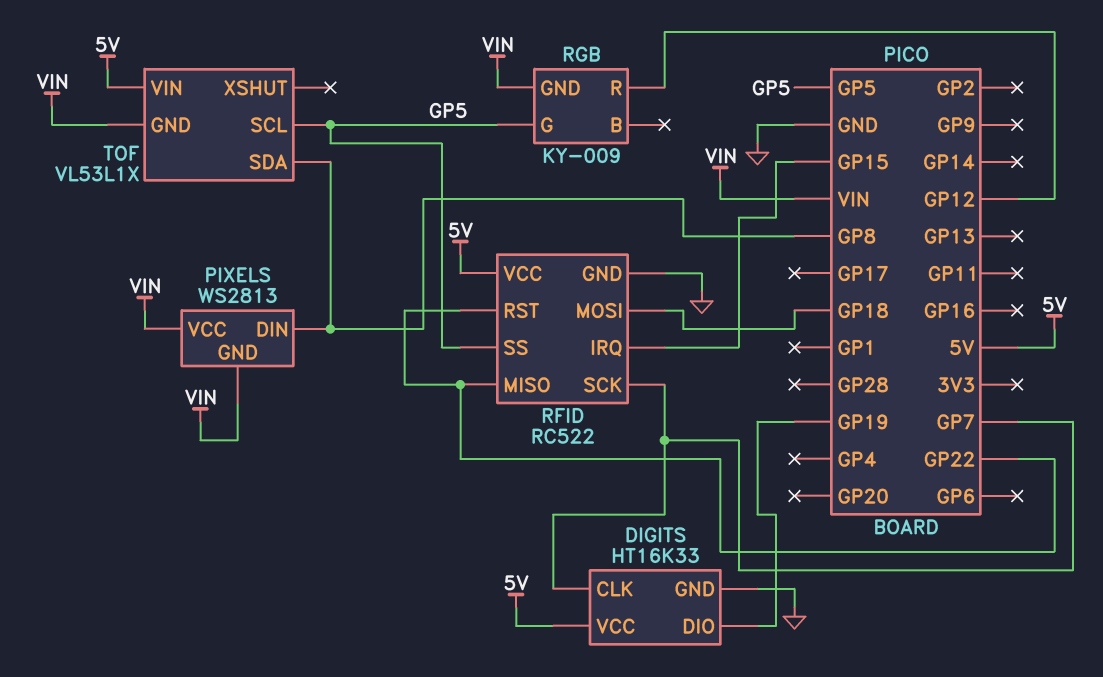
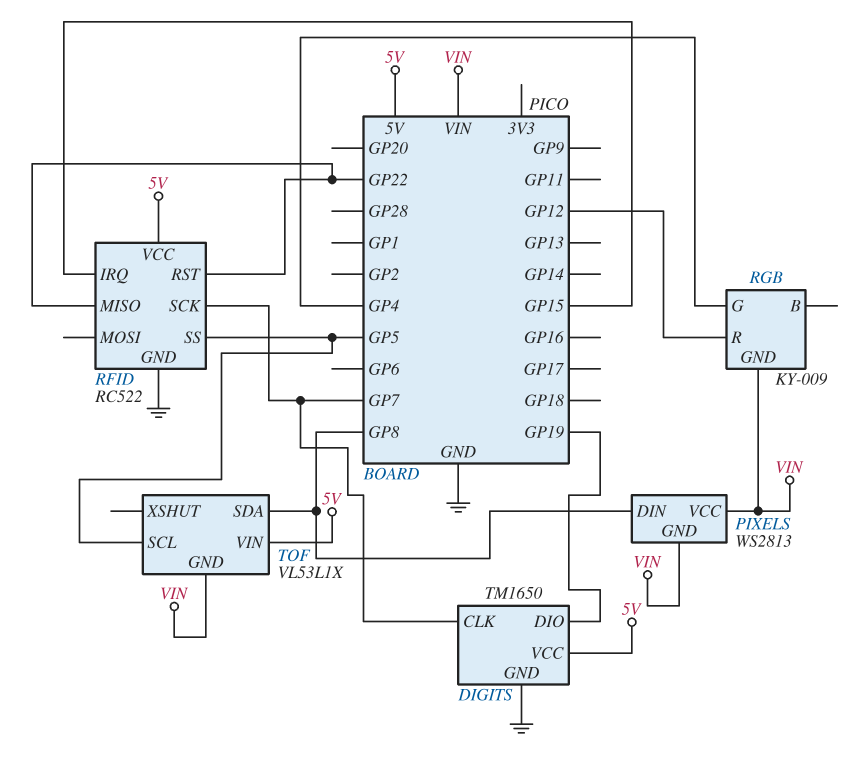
DIGITS: HT16K33 -> TM1650
RFID pin MOSI: GP18 -> none
RGB pin G: GP5 -> GP4

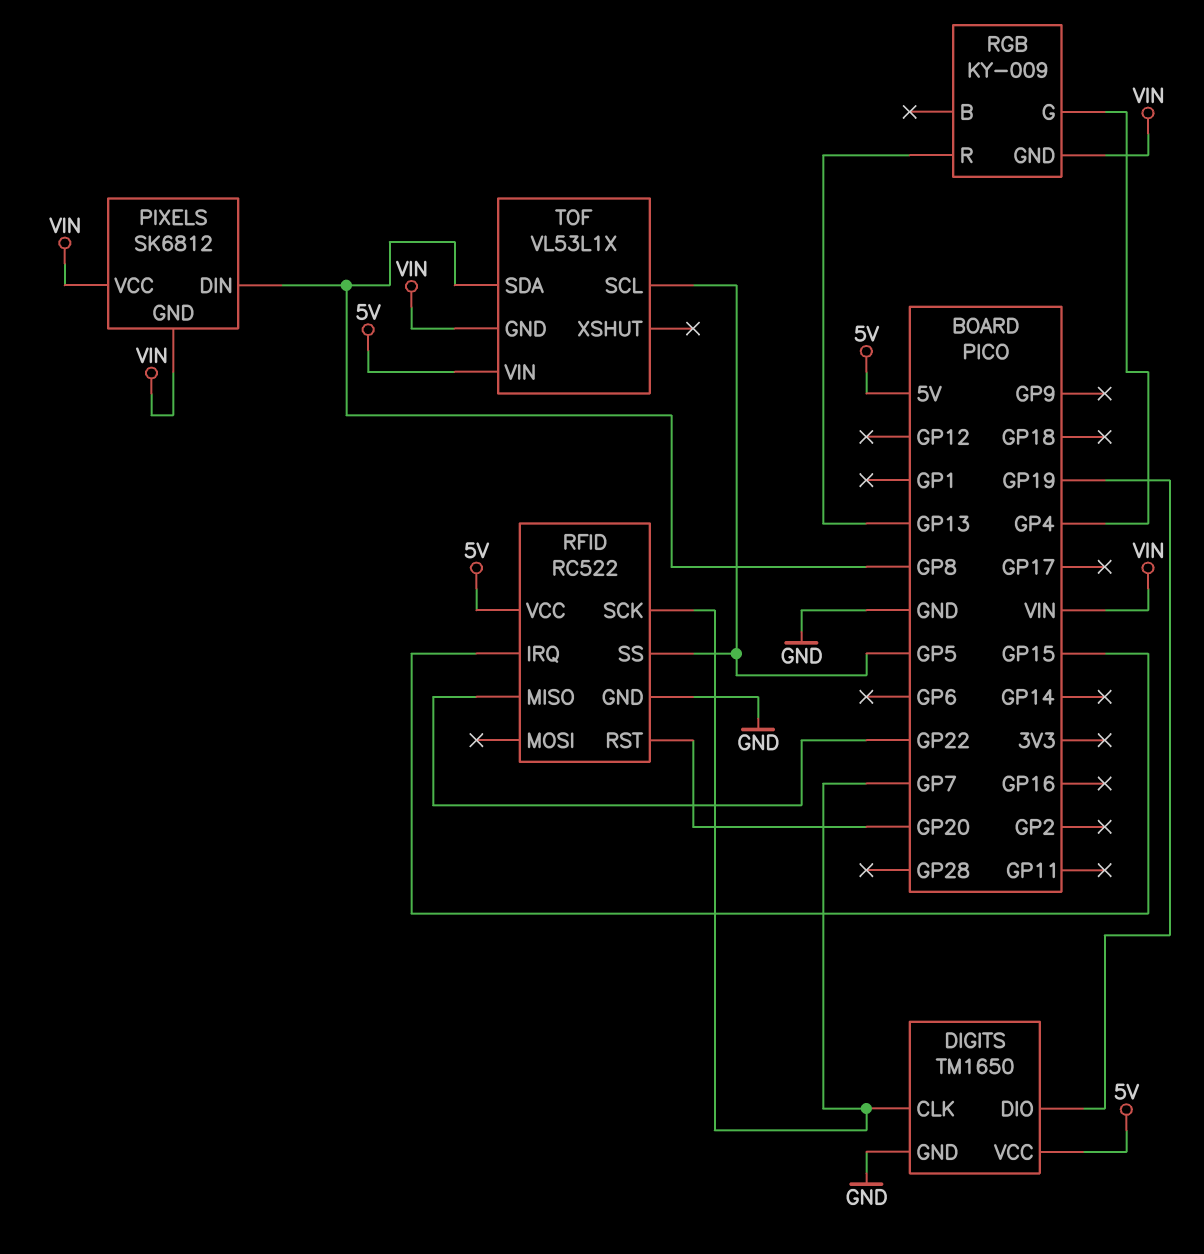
PIXELS: WS2813 -> SK6812
RFID pin RST: GP22 -> GP20
RGB pin R: GP12 -> GP13

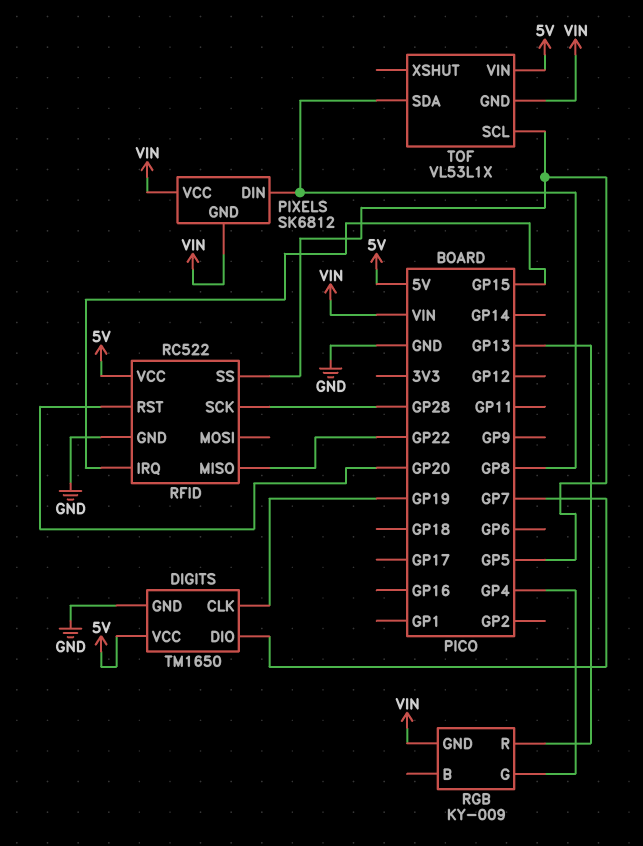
DIGITS pin CLK: GP7 -> GP19
DIGITS pin DIO: GP19 -> GP7
RFID pin SCK: GP7 -> GP28

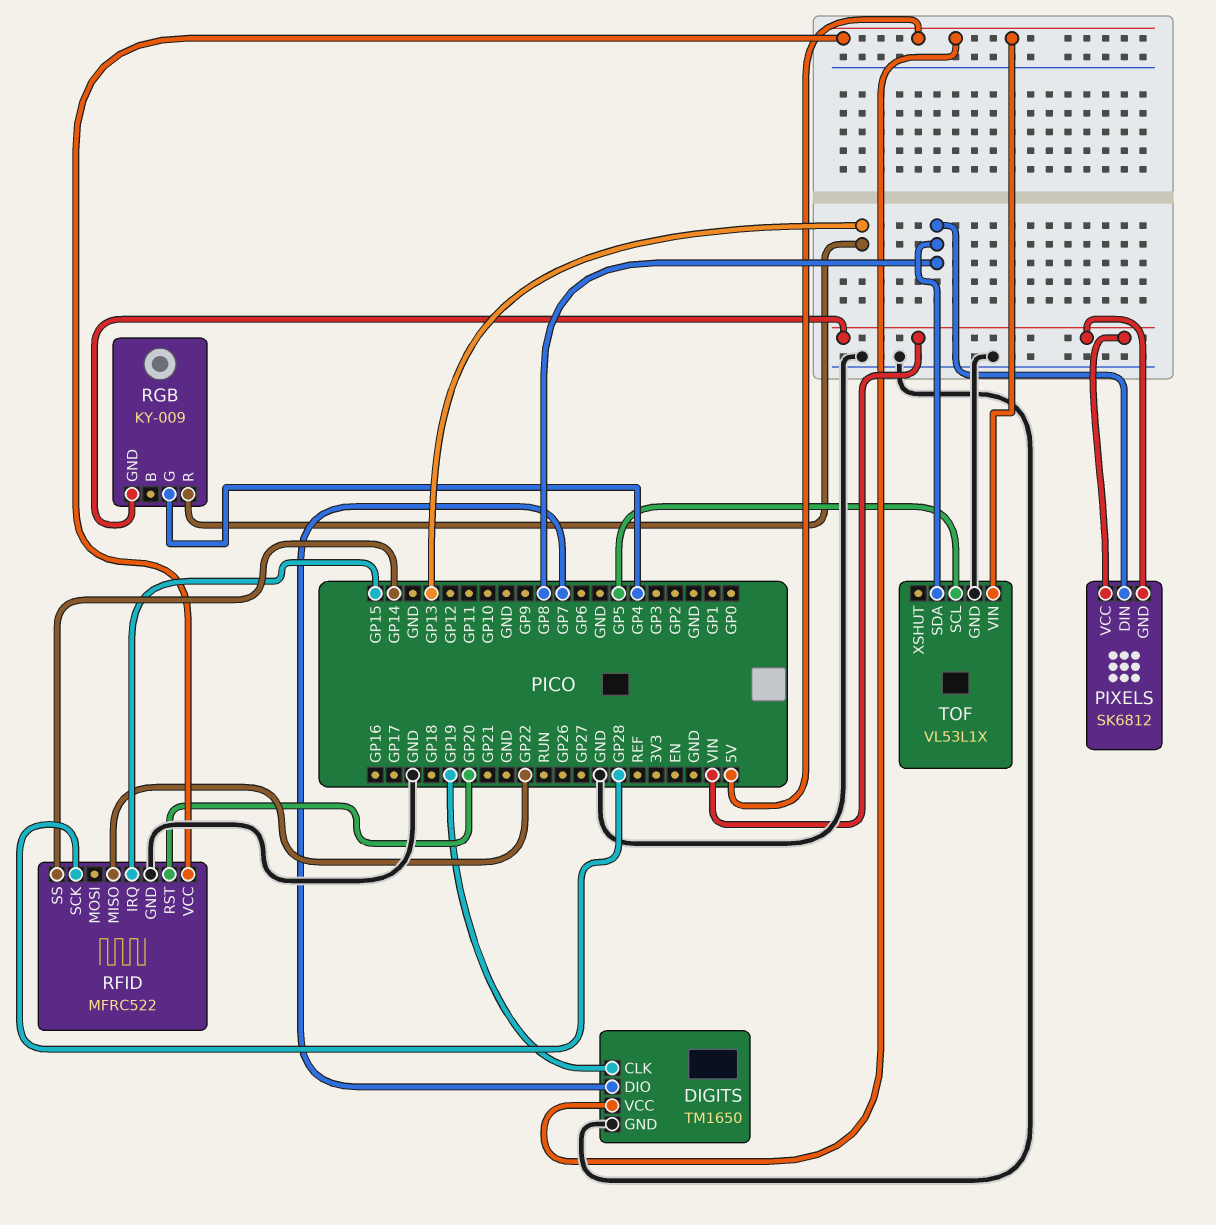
RFID: RC522 -> MFRC522
RFID pin SS: GP5 -> GP14
TOF pin GND: VIN -> GND

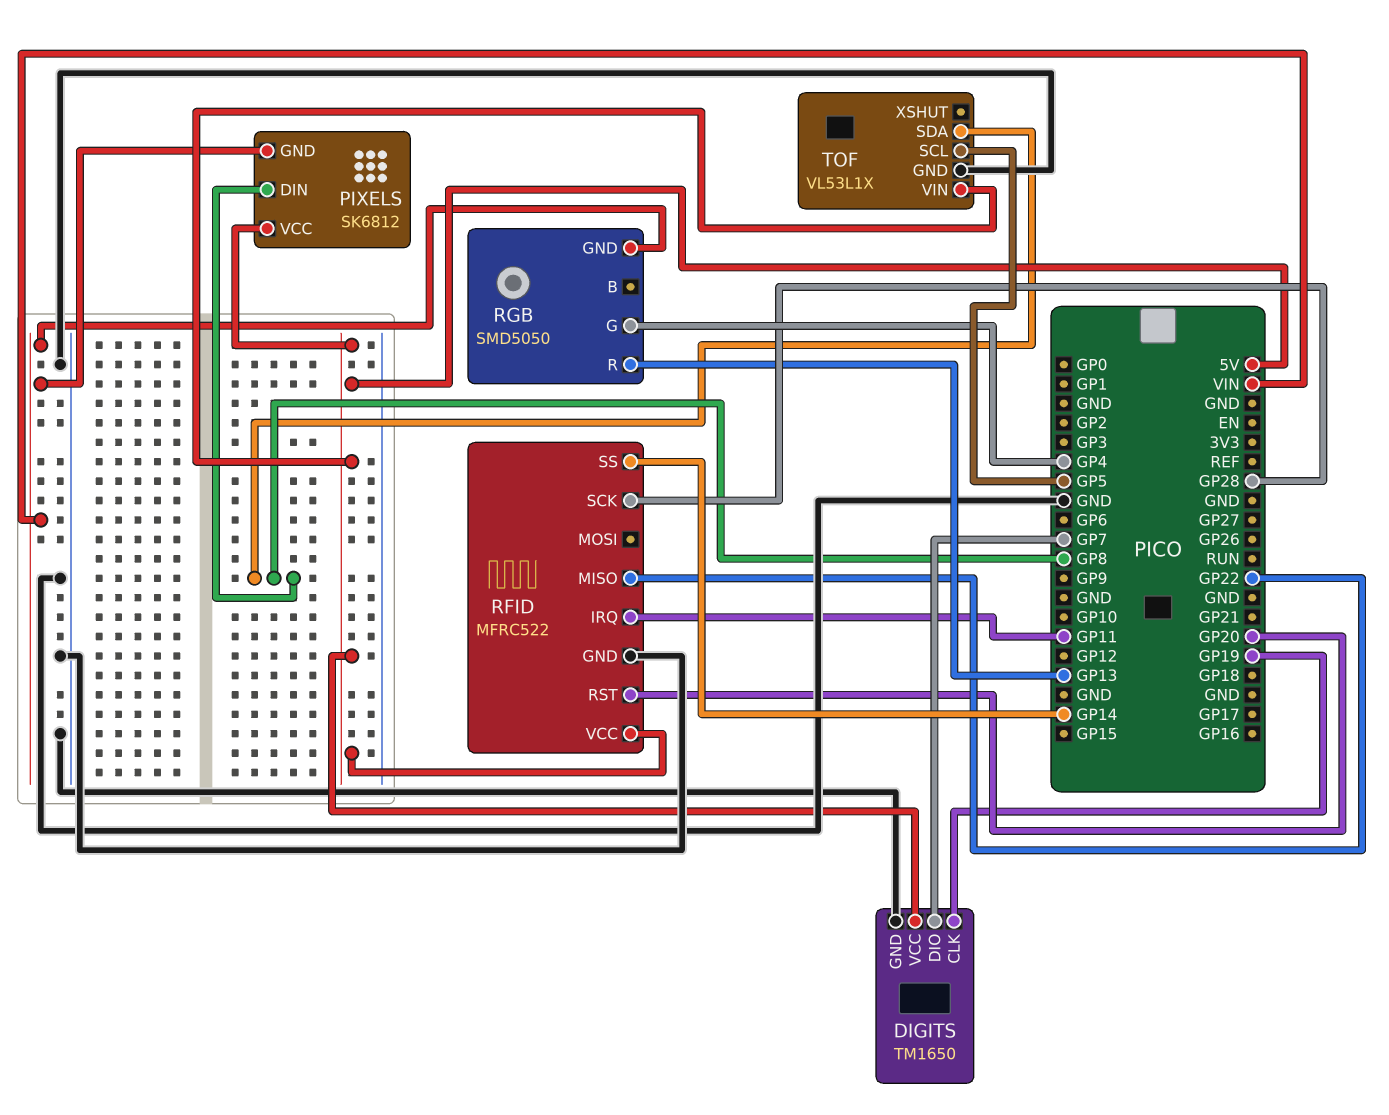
PIXELS pin VCC: VIN -> 5V
RFID pin IRQ: GP15 -> GP11
RGB: KY-009 -> SMD5050

